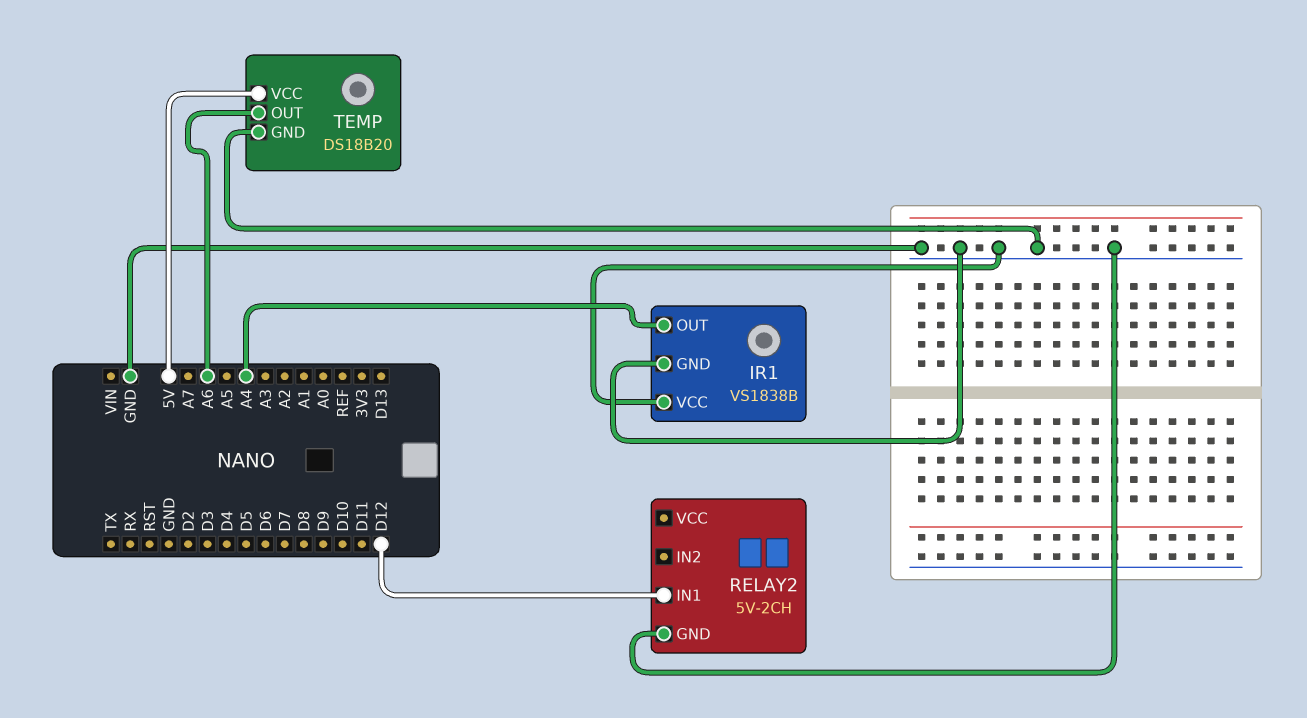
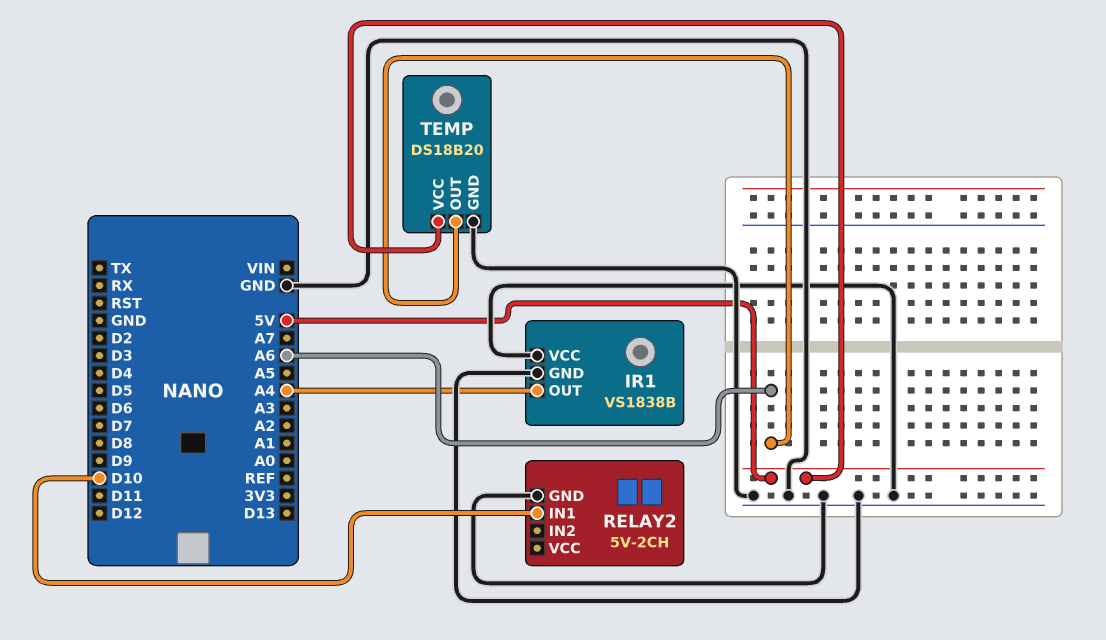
RELAY2 pin IN1: D12 -> D10

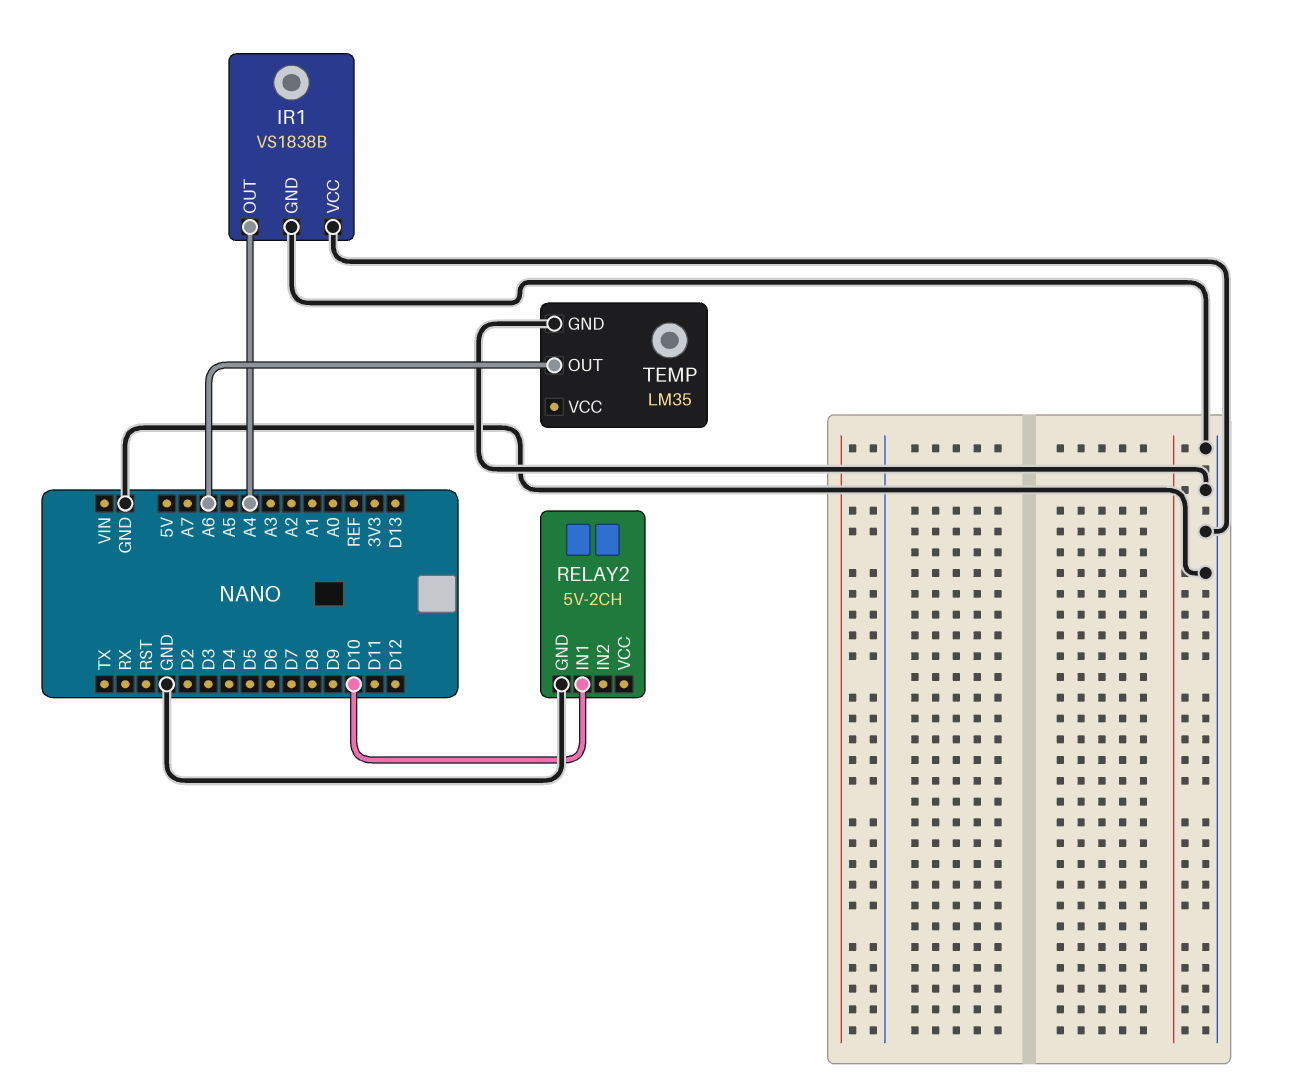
TEMP: DS18B20 -> LM35
TEMP pin VCC: 5V -> none

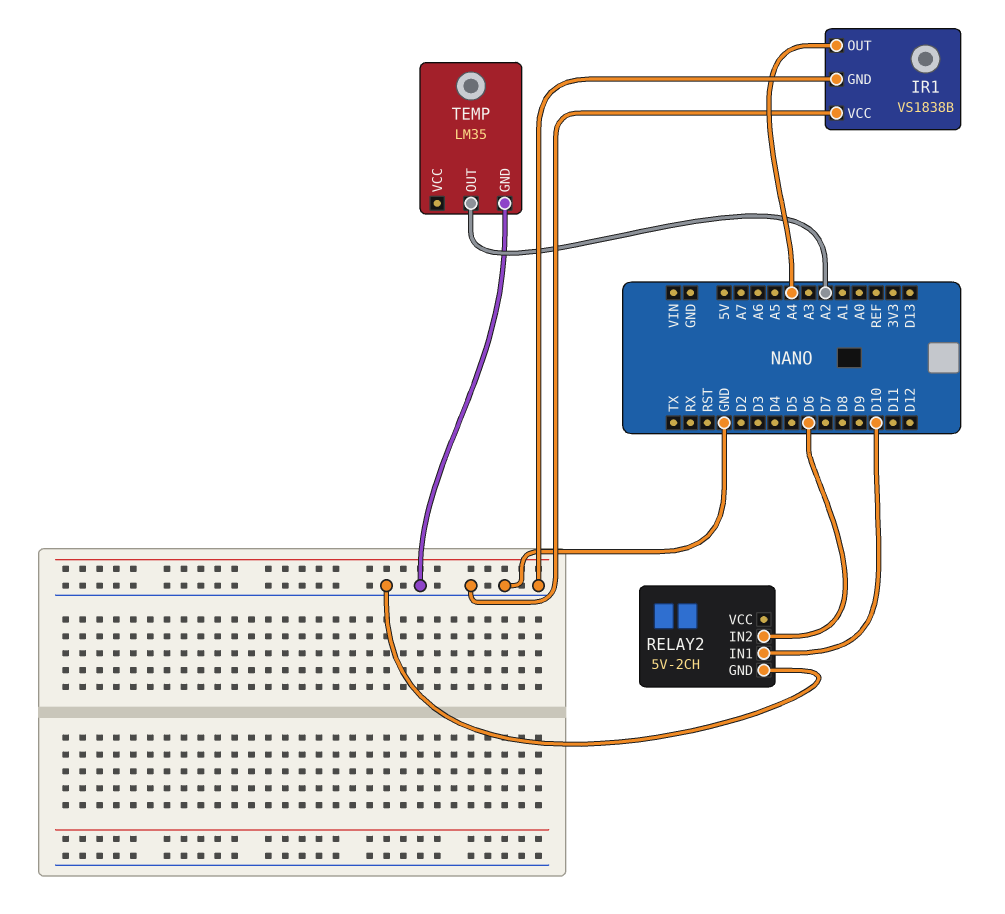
RELAY2 pin IN2: none -> D6
TEMP pin OUT: A6 -> A2

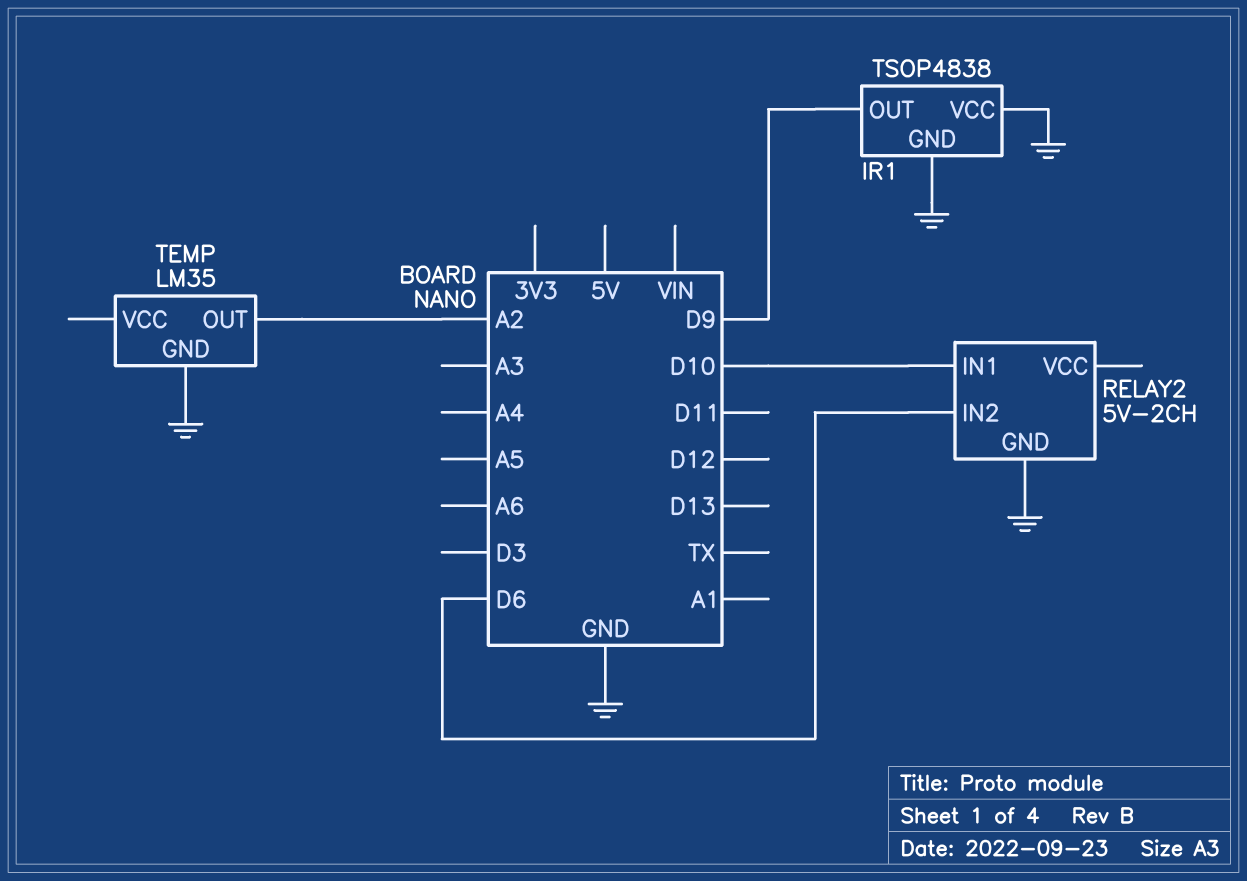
IR1: VS1838B -> TSOP4838
IR1 pin OUT: A4 -> D9

